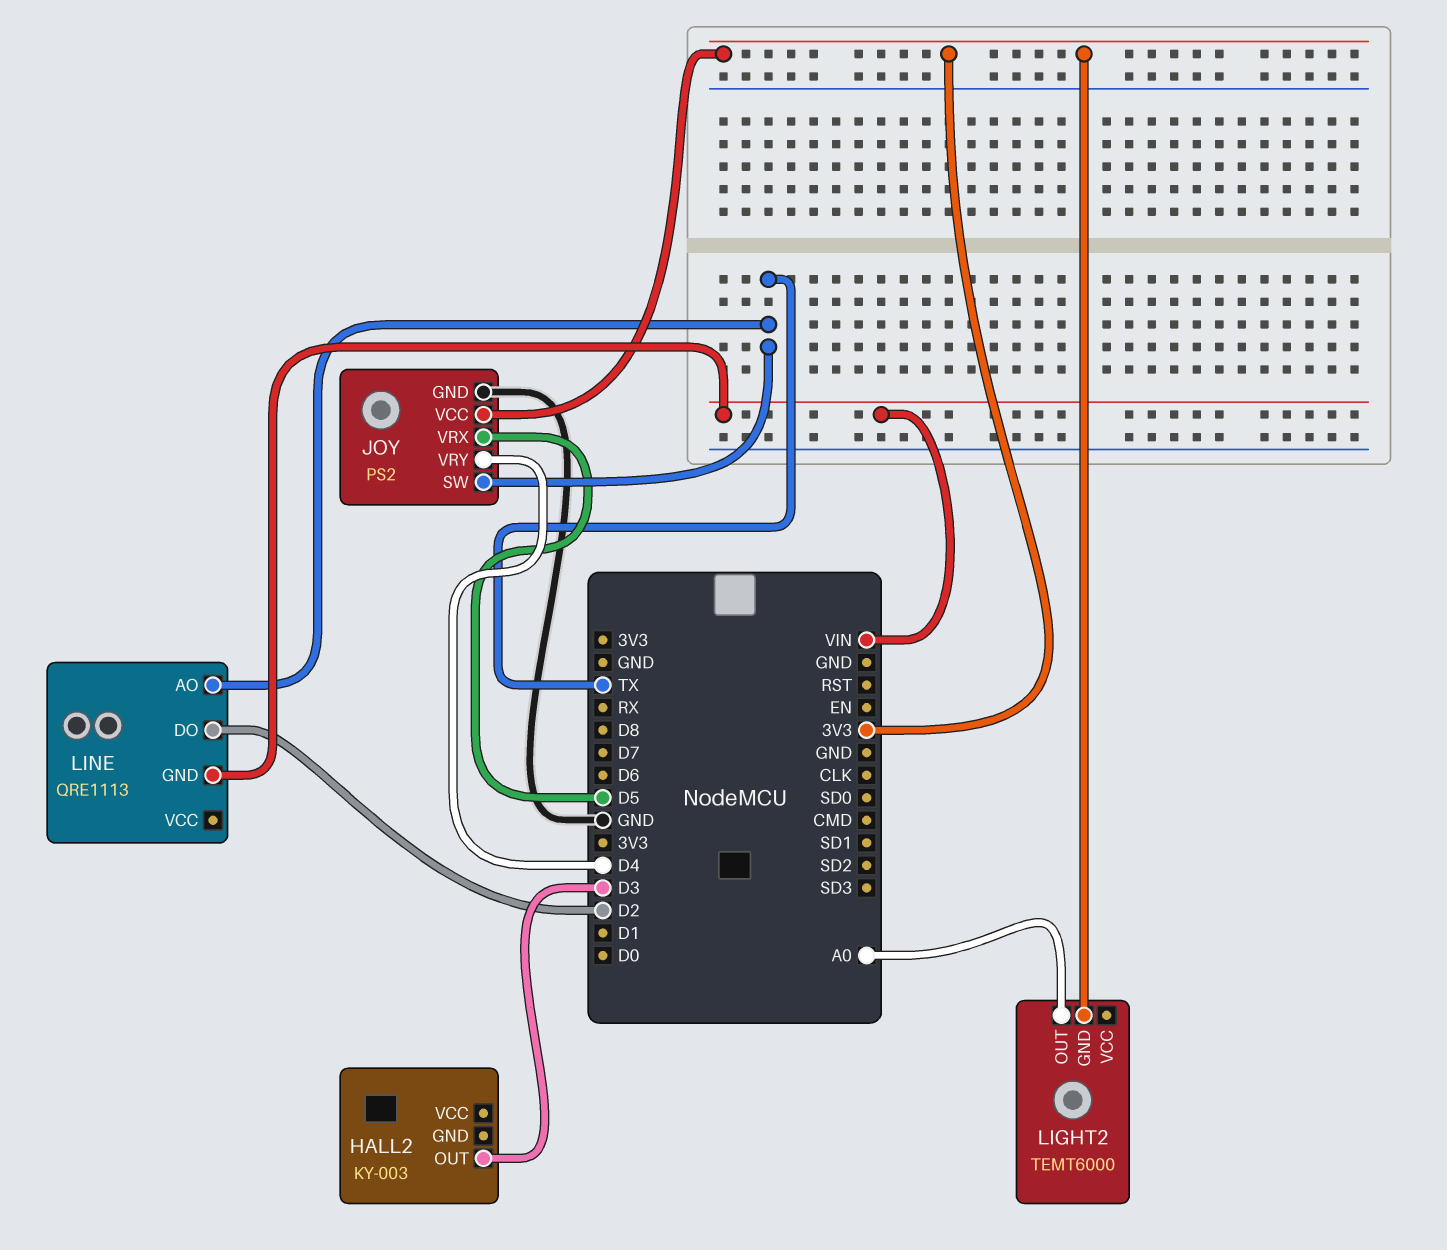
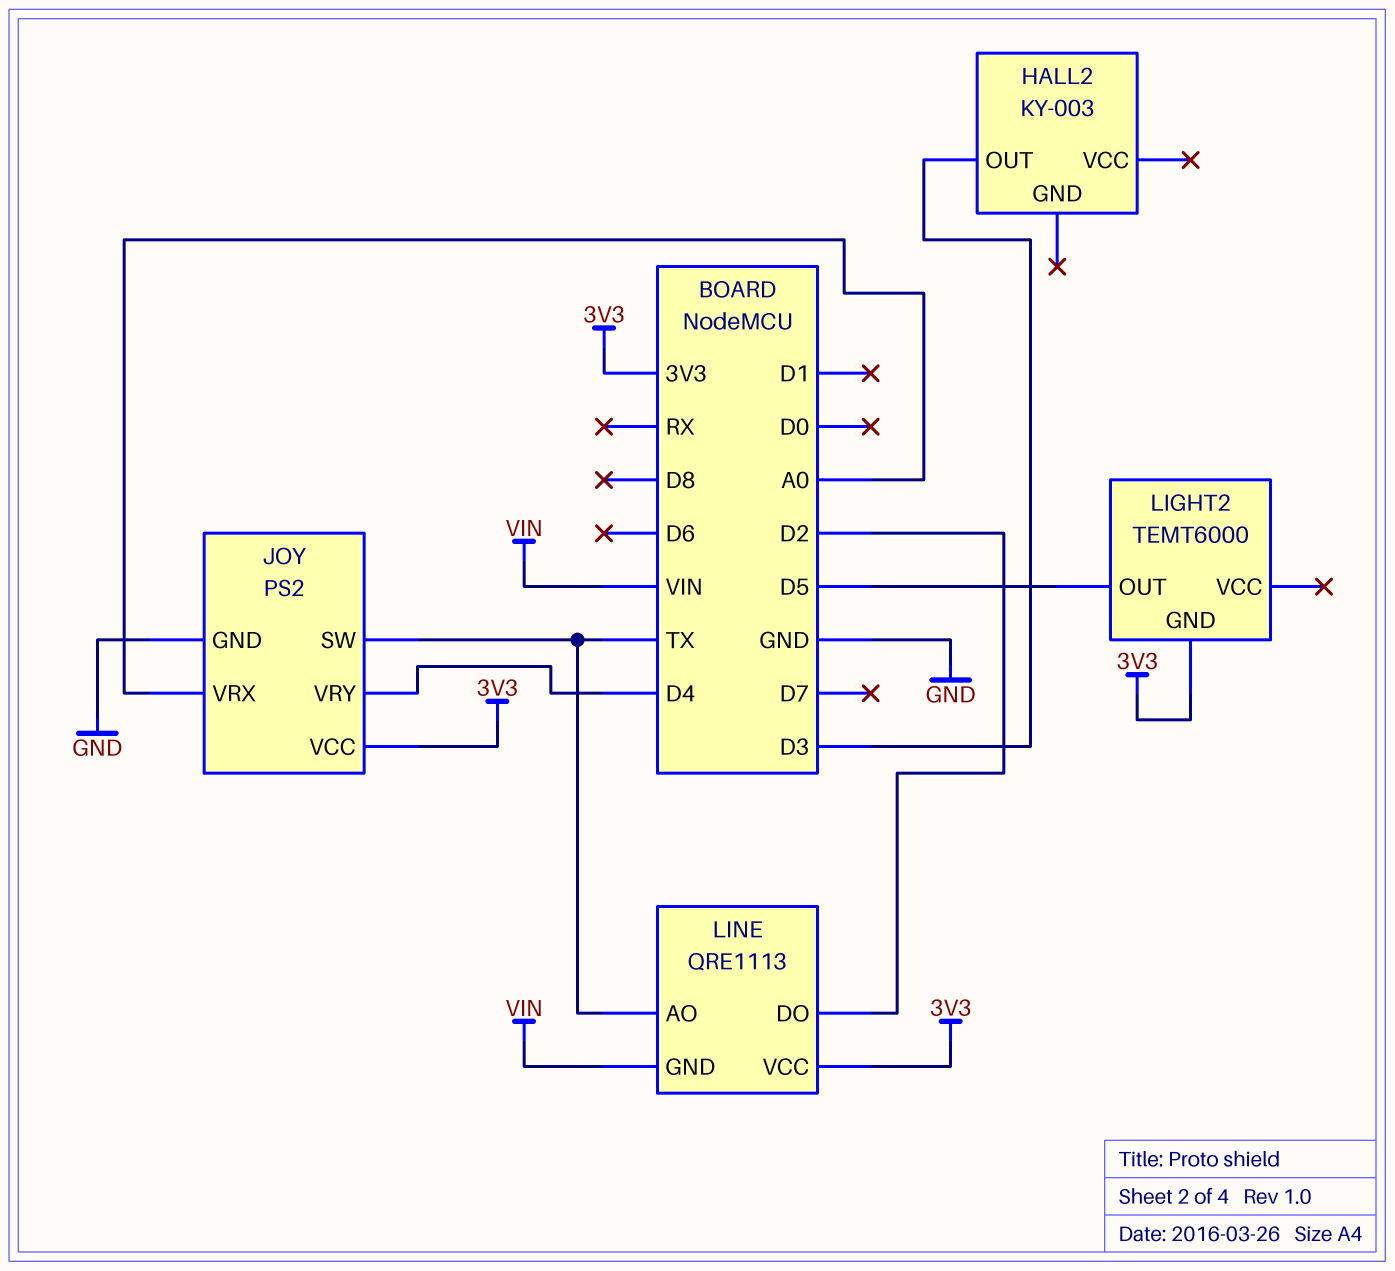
JOY pin VRX: D5 -> A0
LIGHT2 pin OUT: A0 -> D5
LINE pin VCC: none -> 3V3

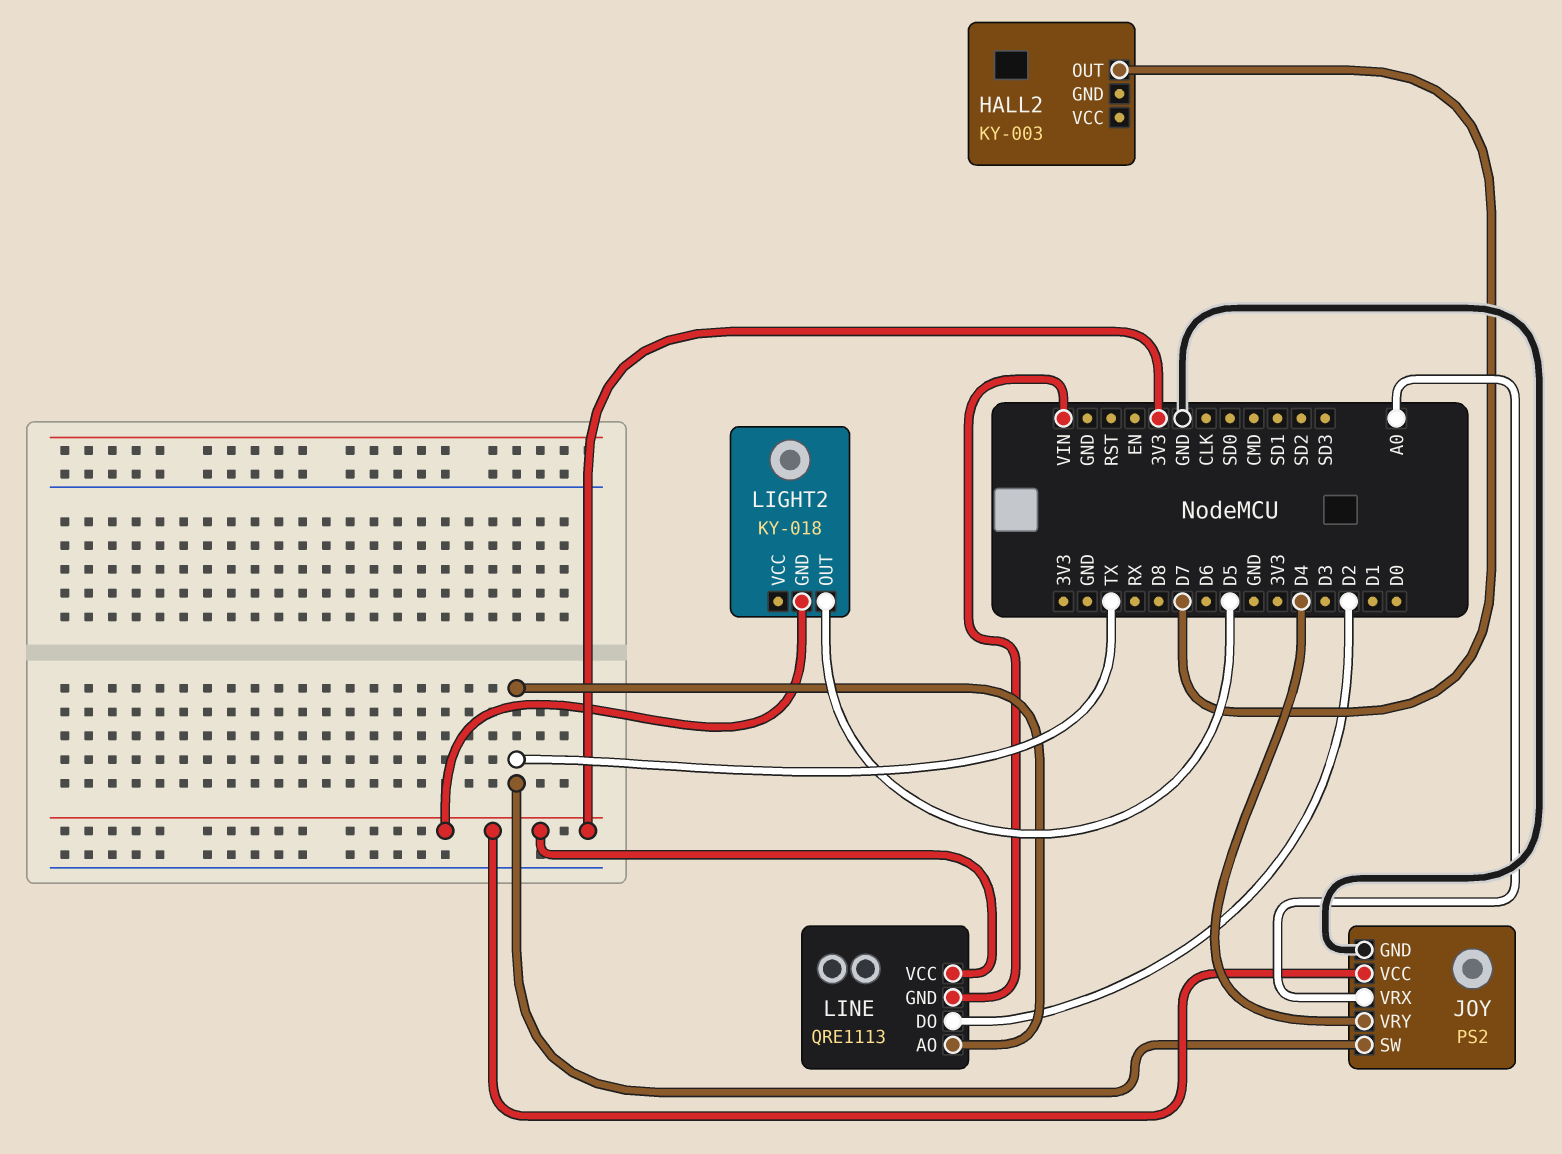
HALL2 pin OUT: D3 -> D7
LIGHT2: TEMT6000 -> KY-018

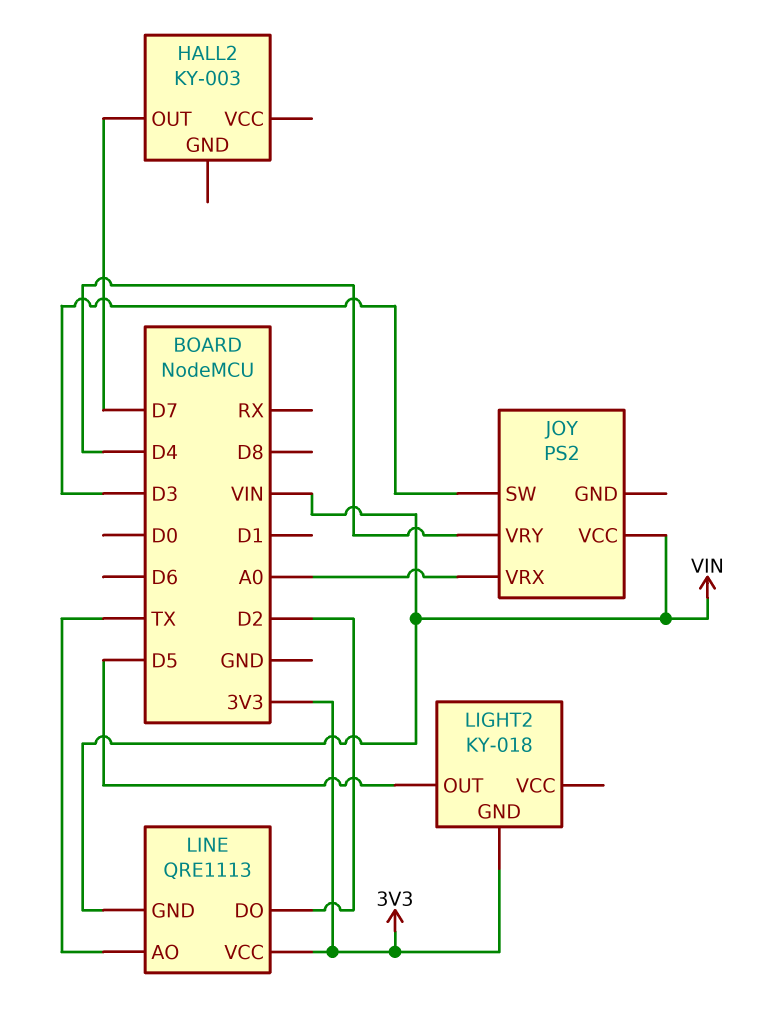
JOY pin GND: GND -> none
JOY pin SW: TX -> D3
JOY pin VCC: 3V3 -> VIN

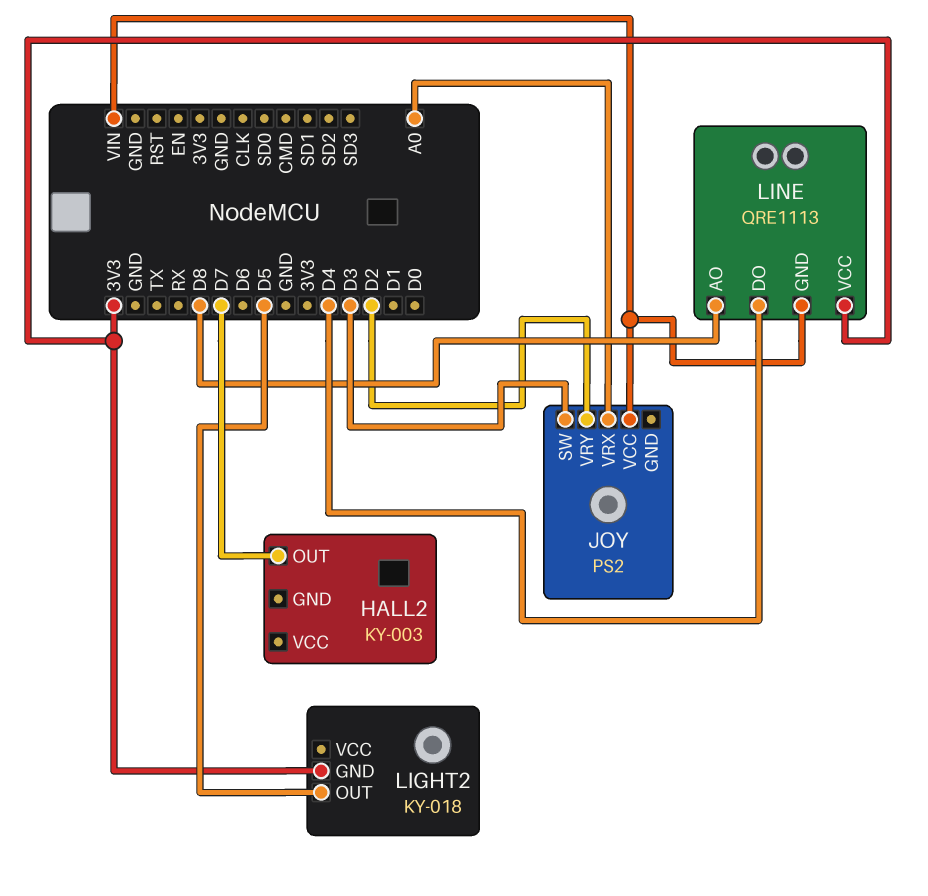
JOY pin VRY: D4 -> D2
LINE pin AO: TX -> D8
LINE pin DO: D2 -> D4

